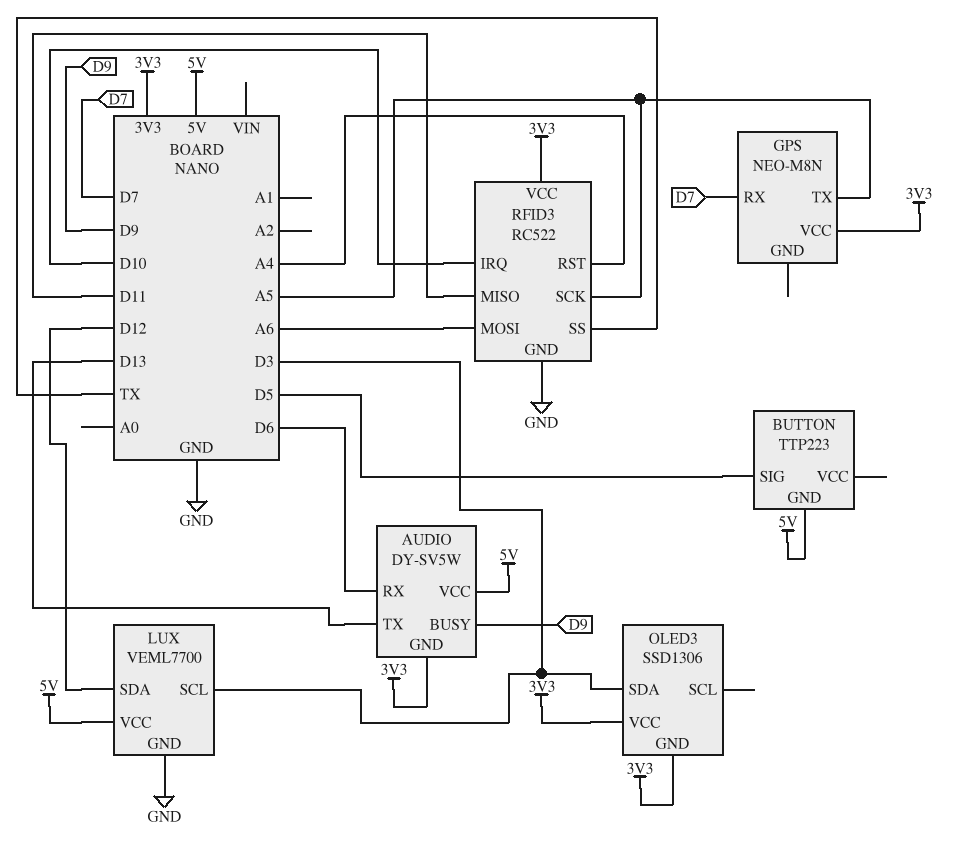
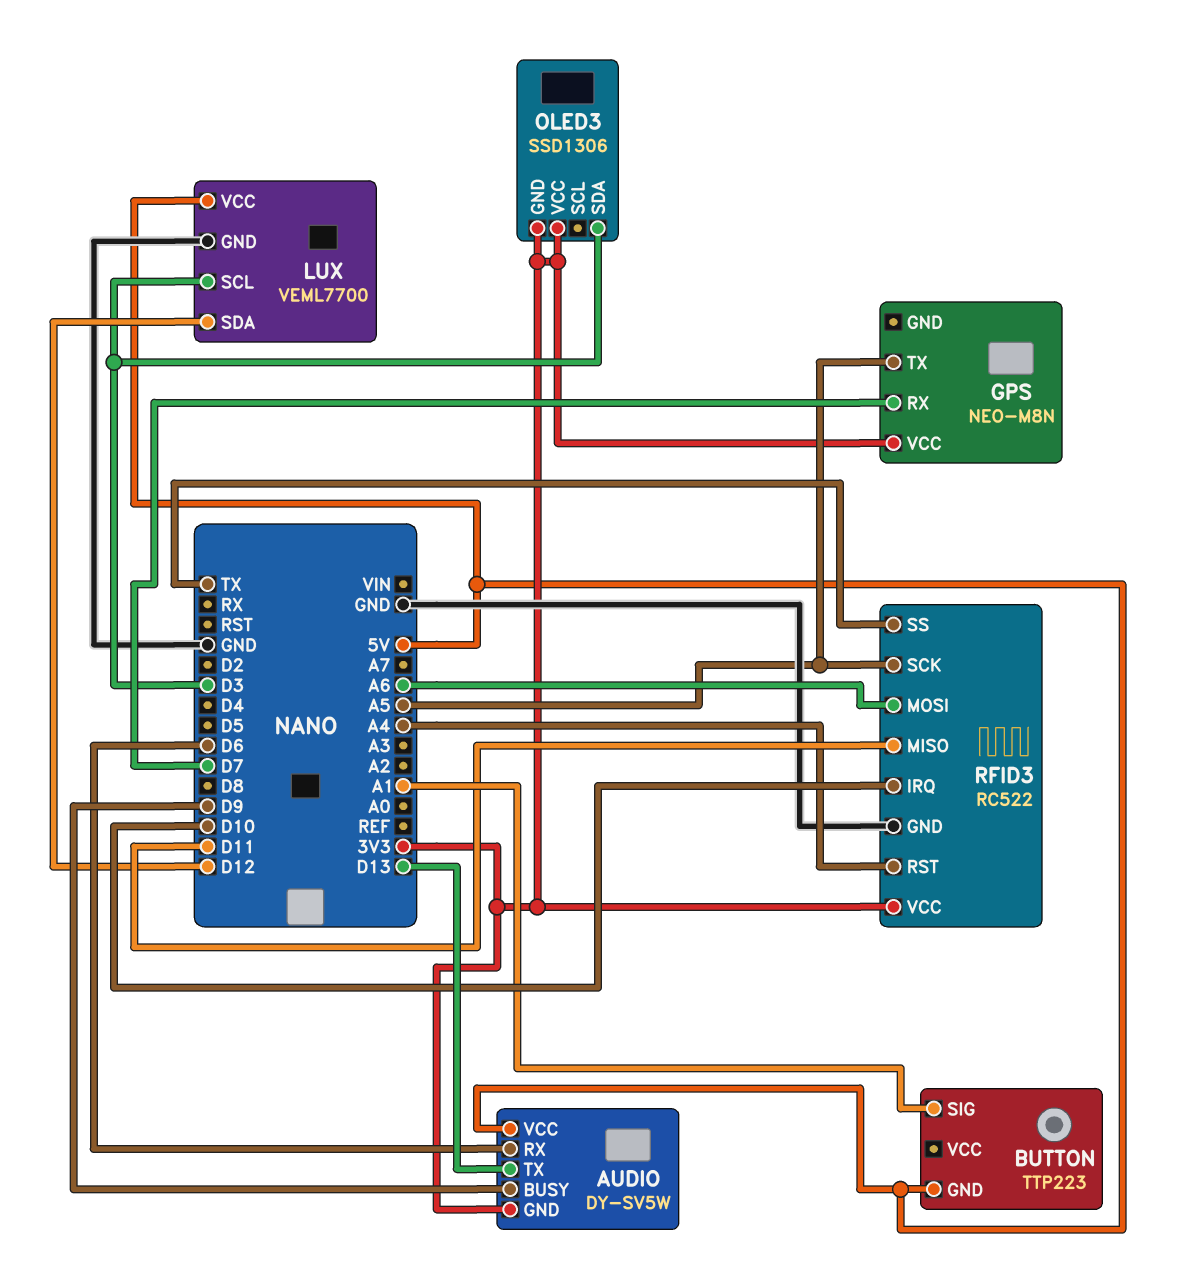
BUTTON pin SIG: D5 -> A1

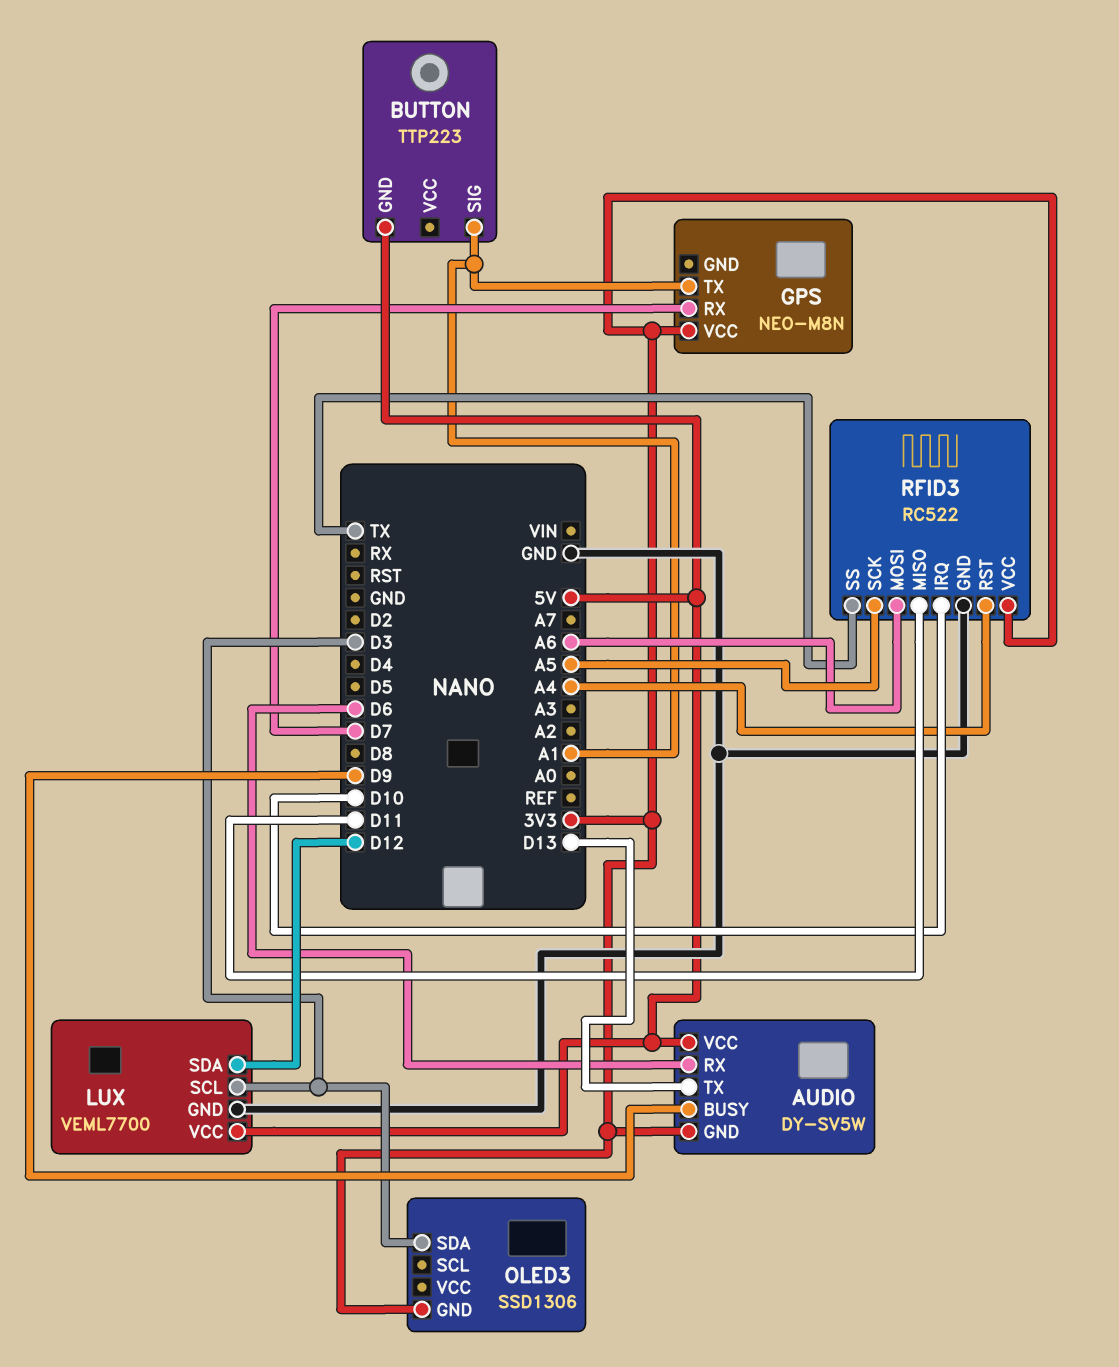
GPS pin TX: A5 -> A1
OLED3 pin VCC: 3V3 -> none

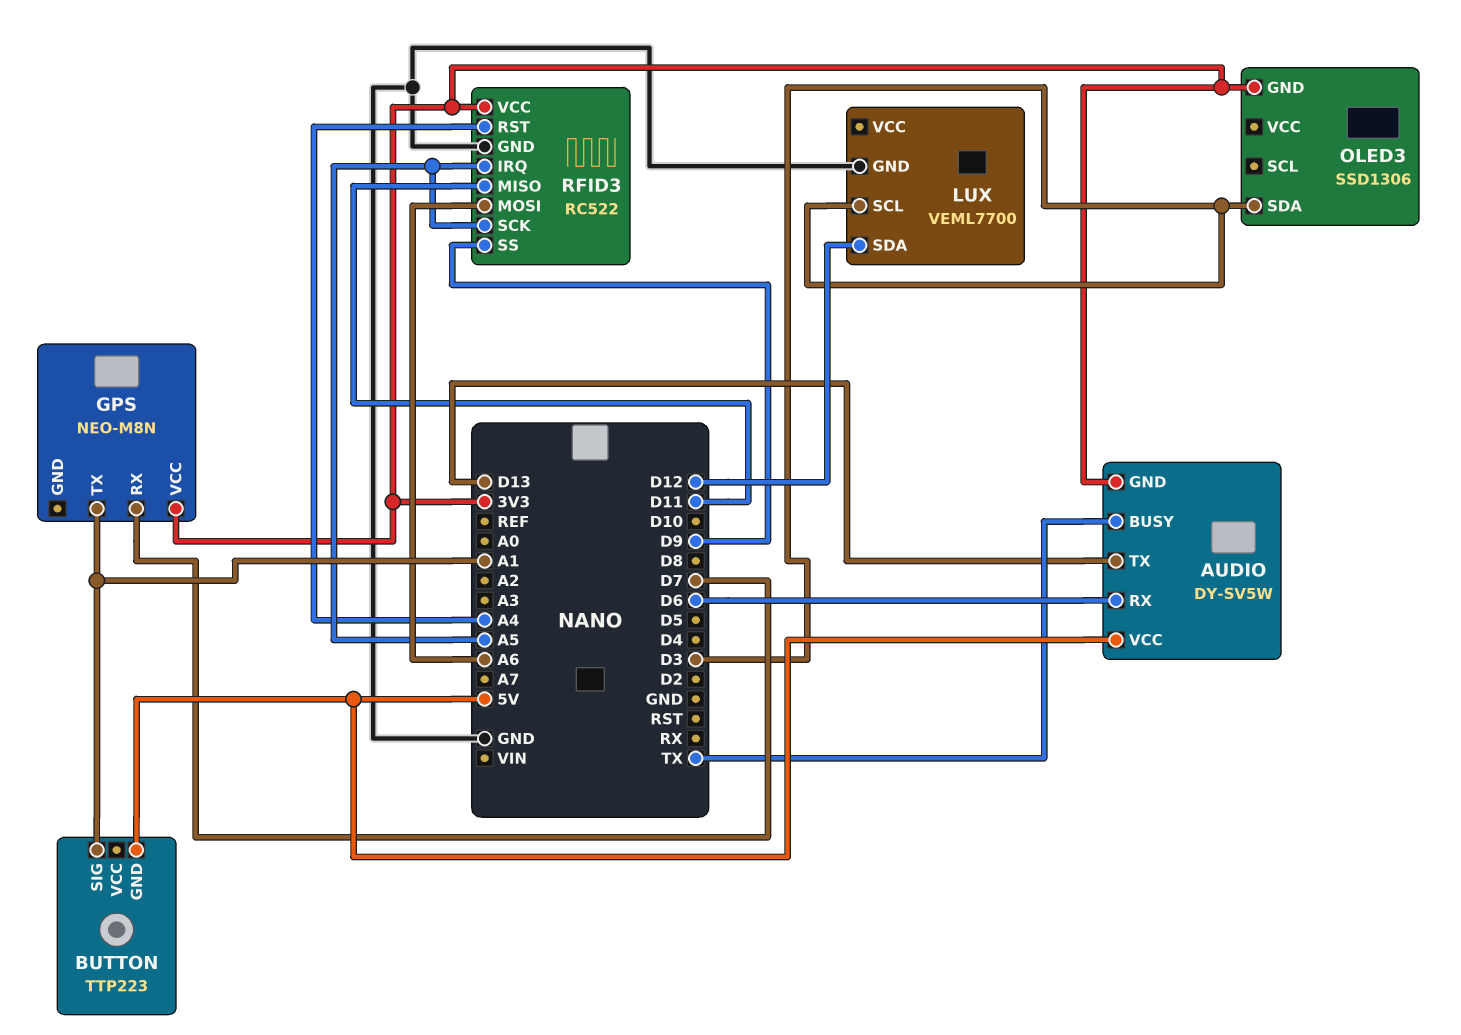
AUDIO pin BUSY: D9 -> TX
LUX pin VCC: 5V -> none
RFID3 pin IRQ: D10 -> A5
RFID3 pin SS: TX -> D9

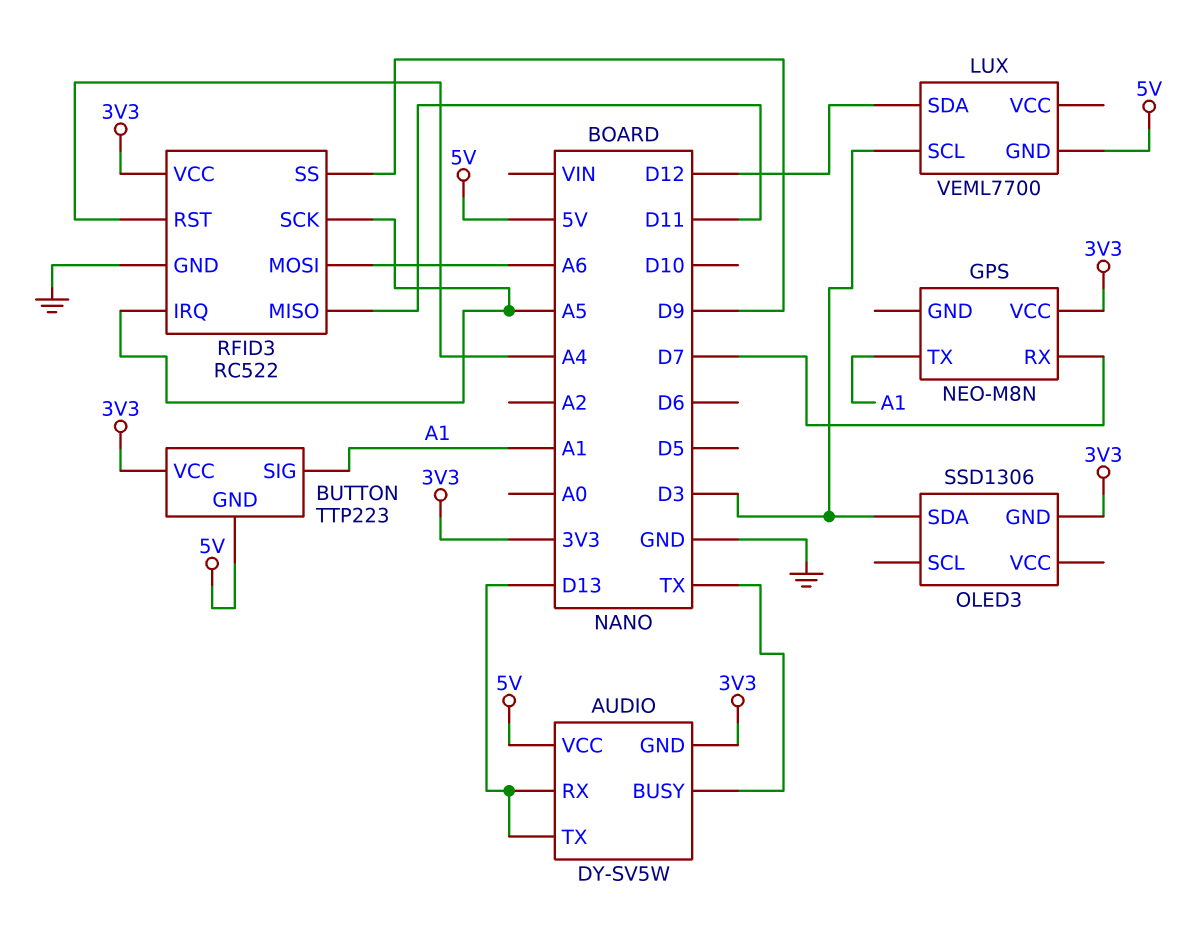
AUDIO pin RX: D6 -> D13
BUTTON pin VCC: none -> 3V3
LUX pin GND: GND -> 5V

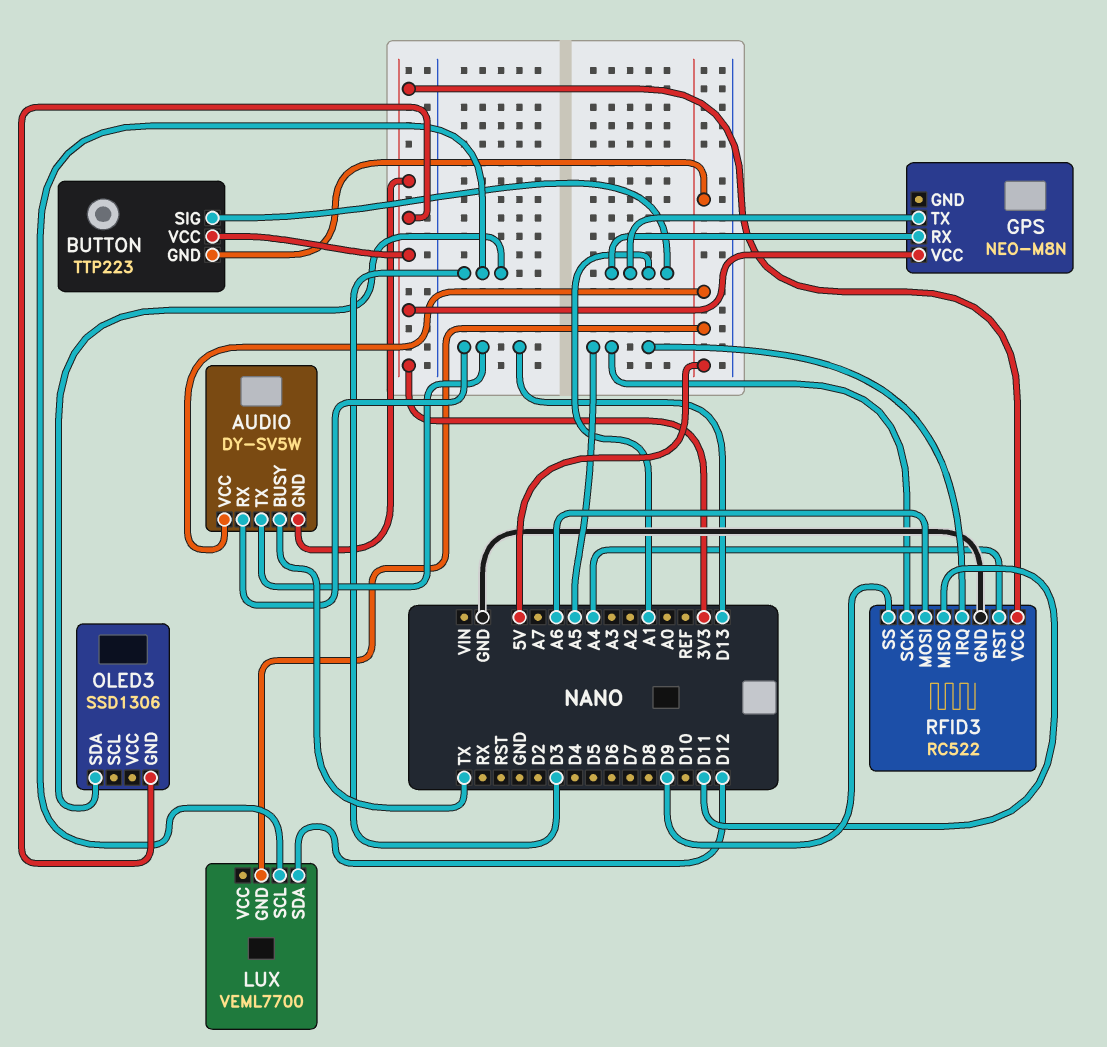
GPS pin RX: D7 -> A1

